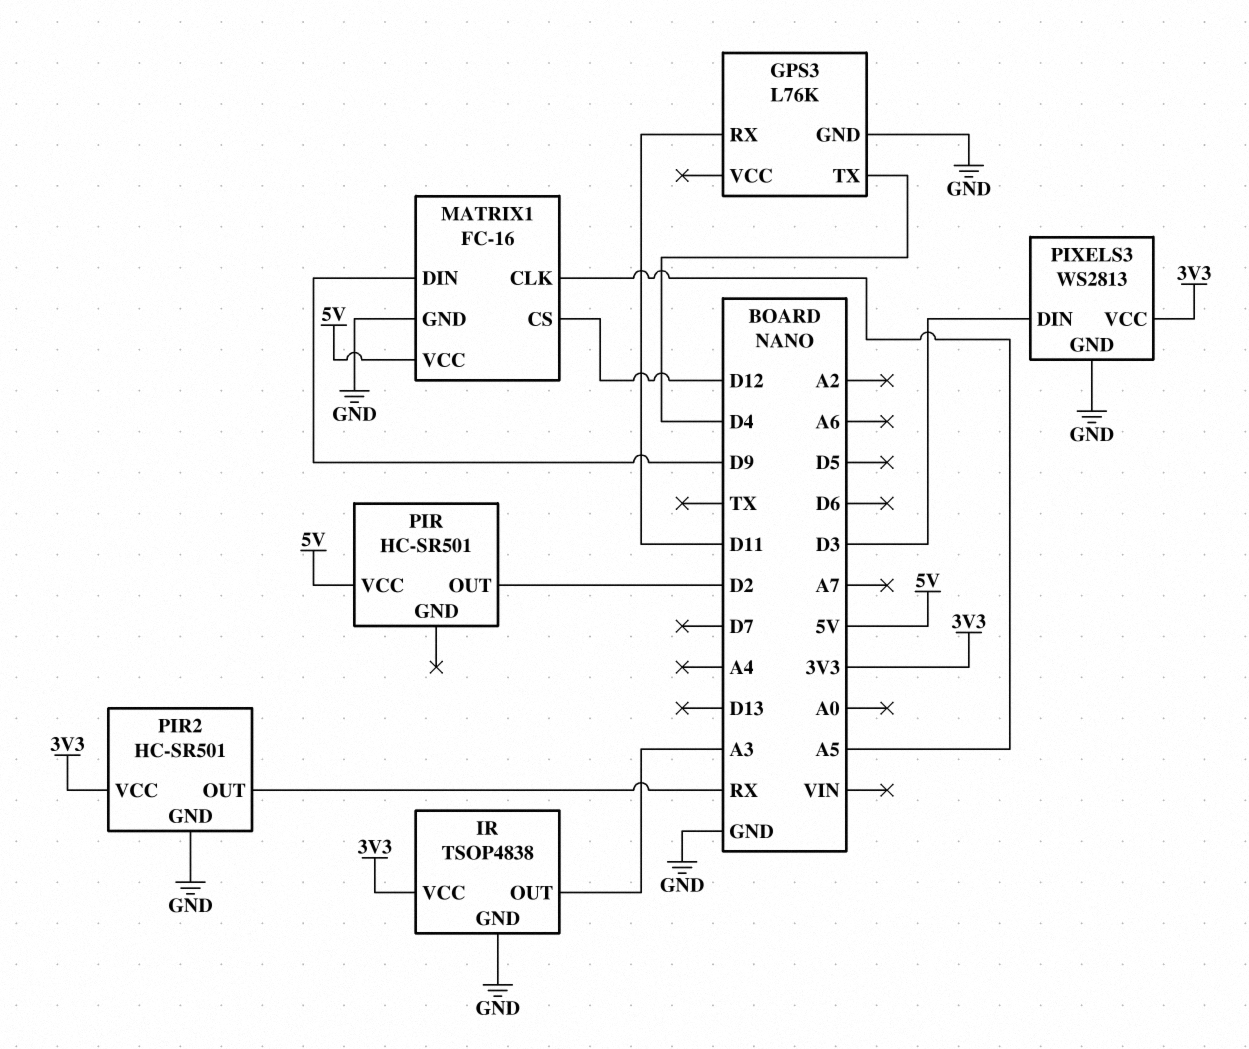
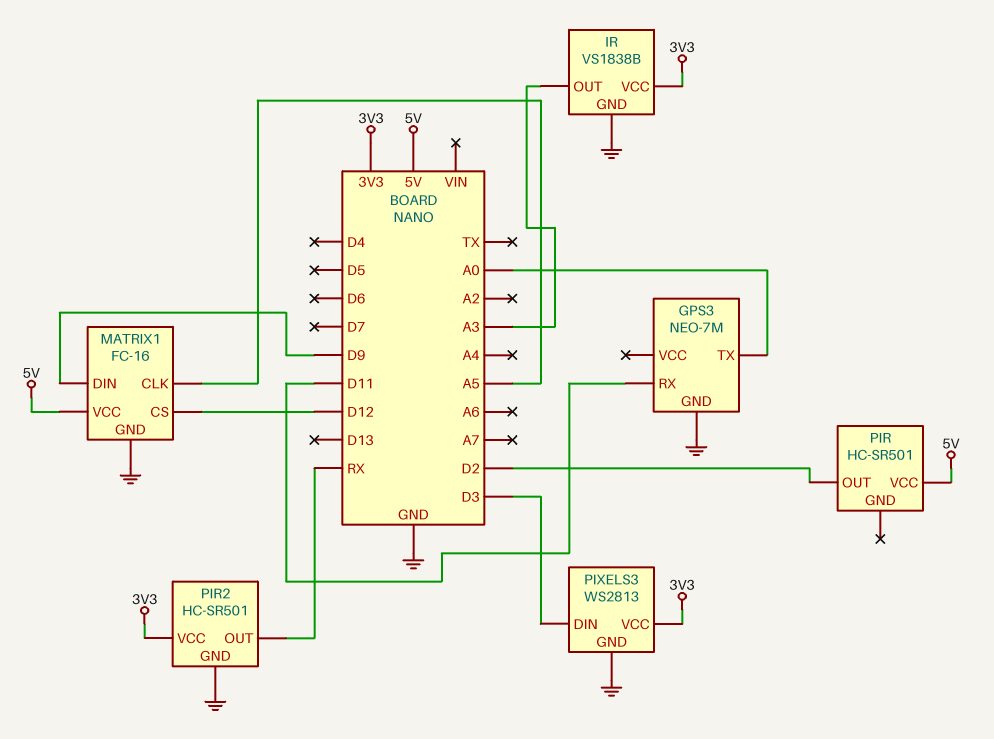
GPS3: L76K -> NEO-7M
GPS3 pin TX: D4 -> A0
IR: TSOP4838 -> VS1838B

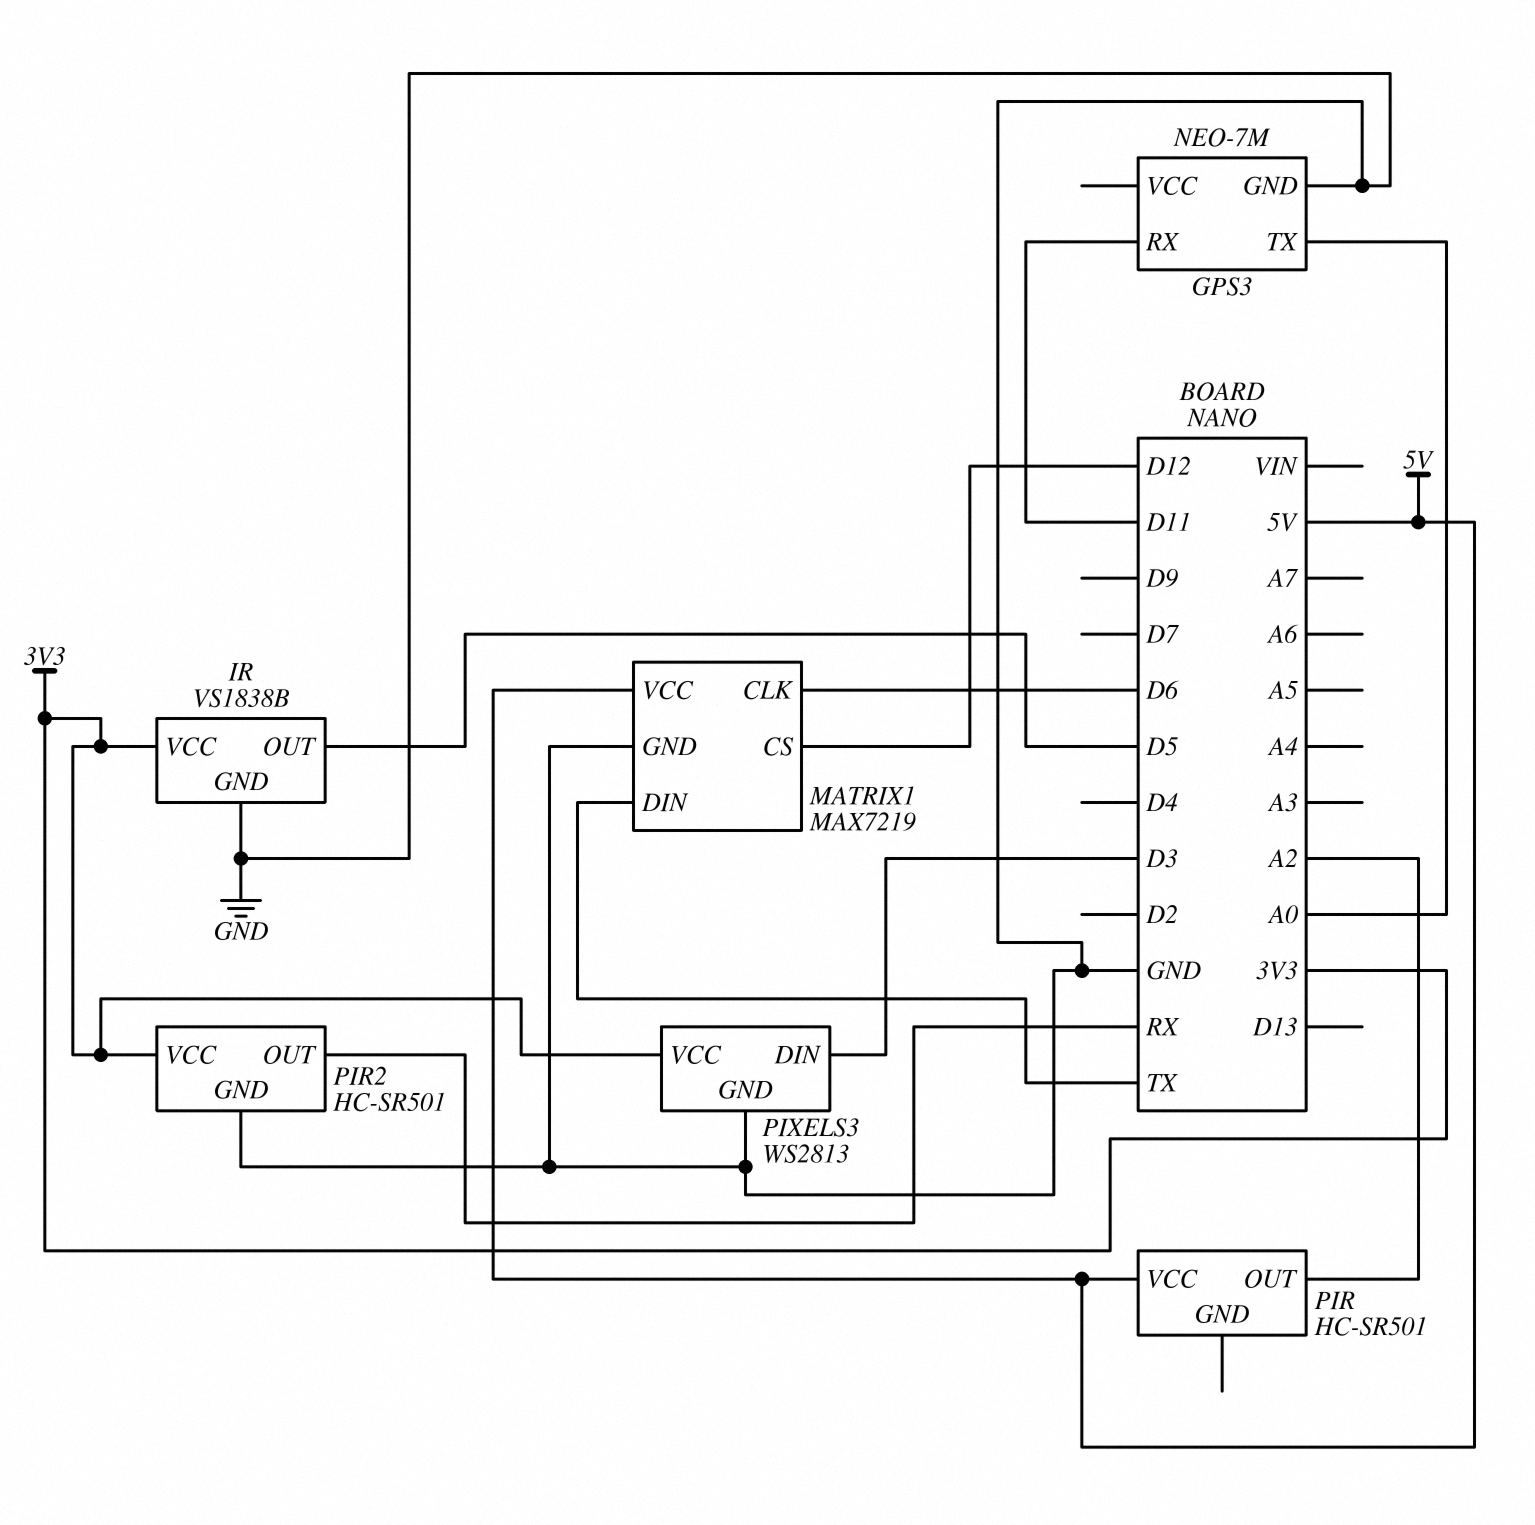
IR pin OUT: A3 -> D5
MATRIX1: FC-16 -> MAX7219
MATRIX1 pin CLK: A5 -> D6
MATRIX1 pin DIN: D9 -> TX
PIR pin OUT: D2 -> A2

